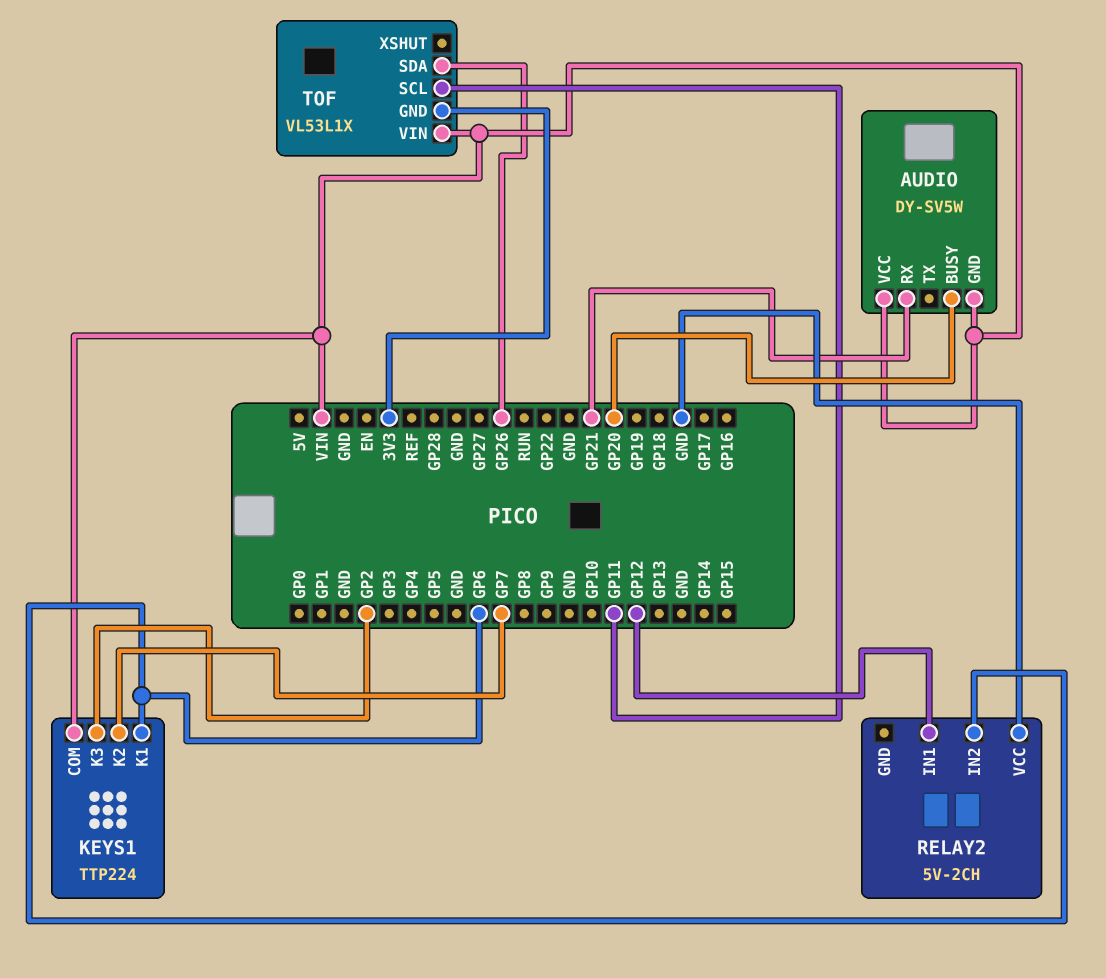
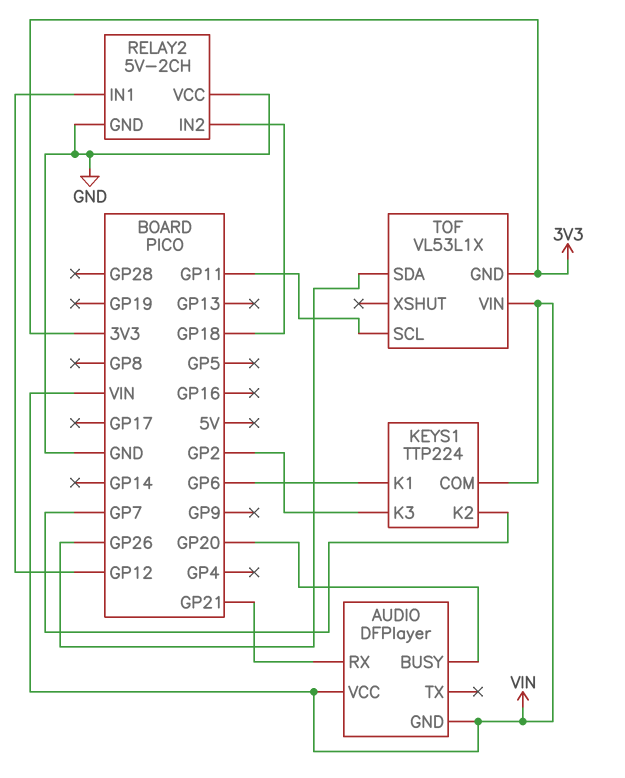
AUDIO: DY-SV5W -> DFPlayer
RELAY2 pin GND: none -> GND
RELAY2 pin IN2: GP6 -> GP18

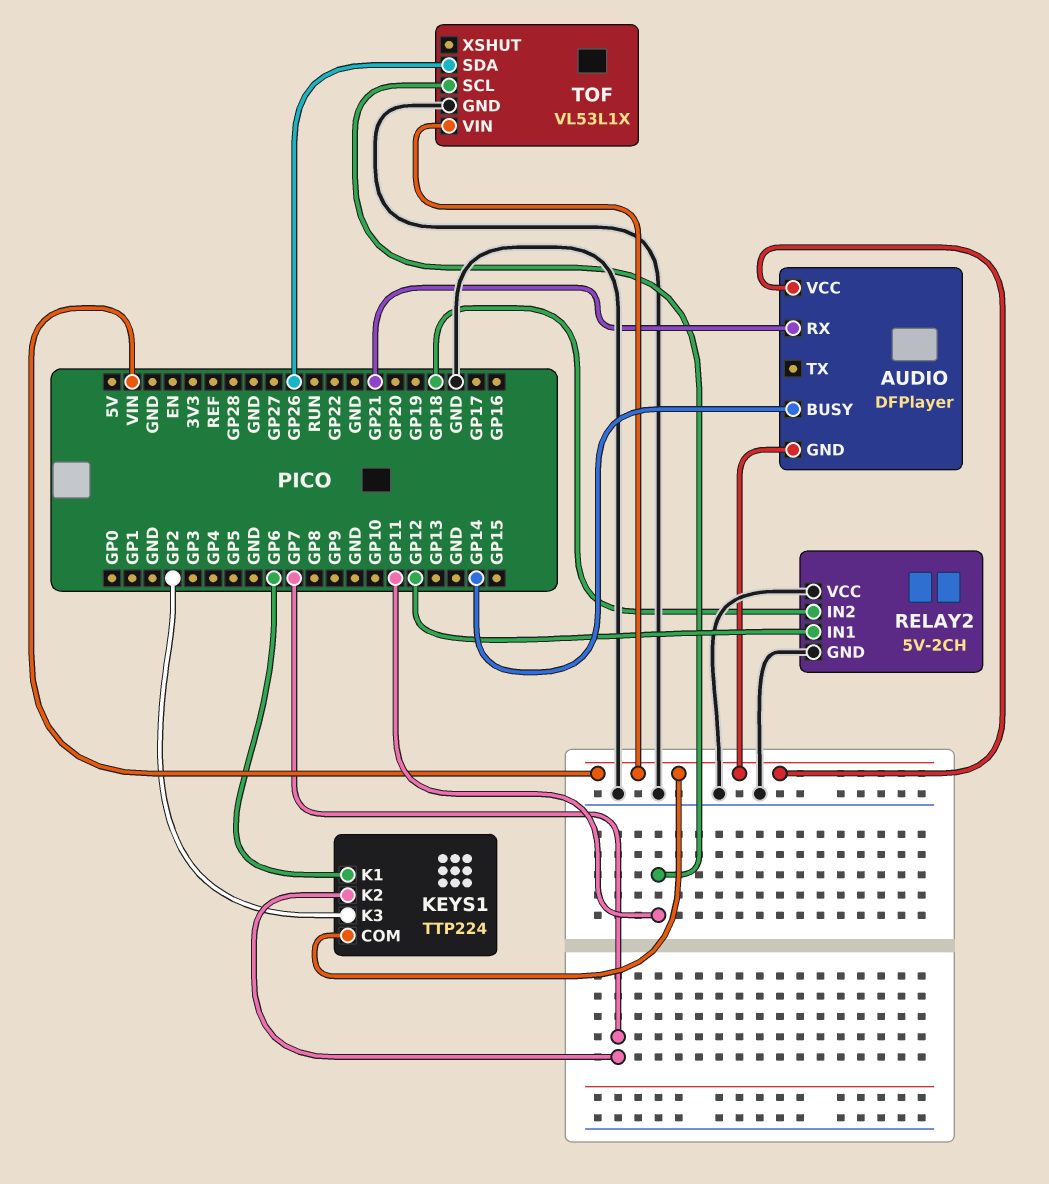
AUDIO pin BUSY: GP20 -> GP14
TOF pin GND: 3V3 -> GND

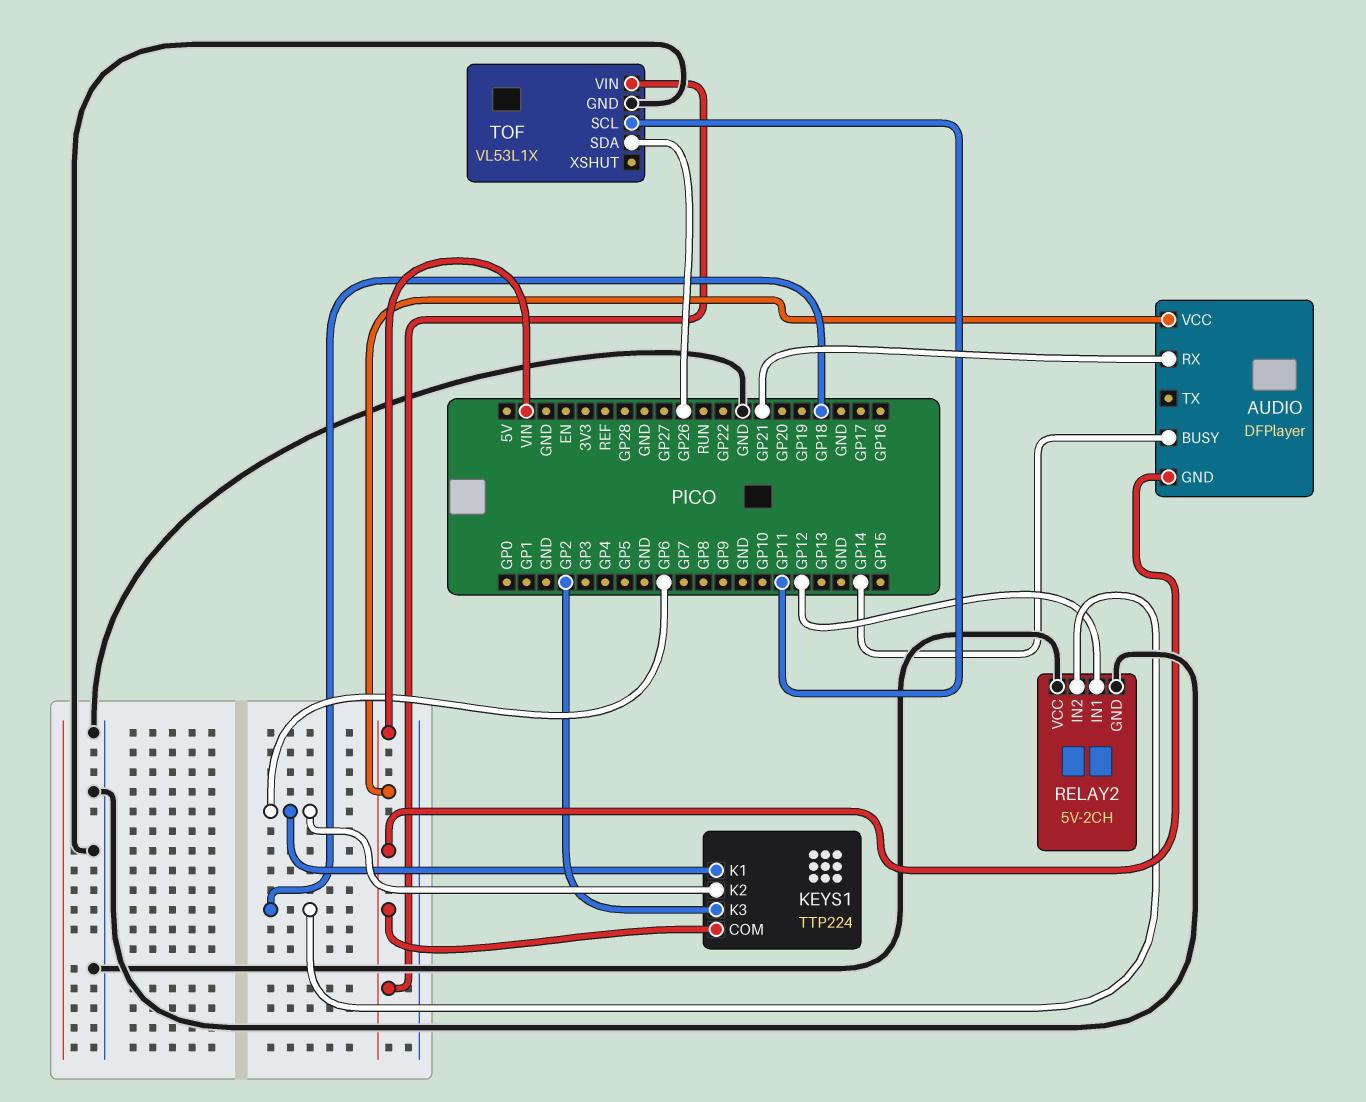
KEYS1 pin K2: GP7 -> GP6

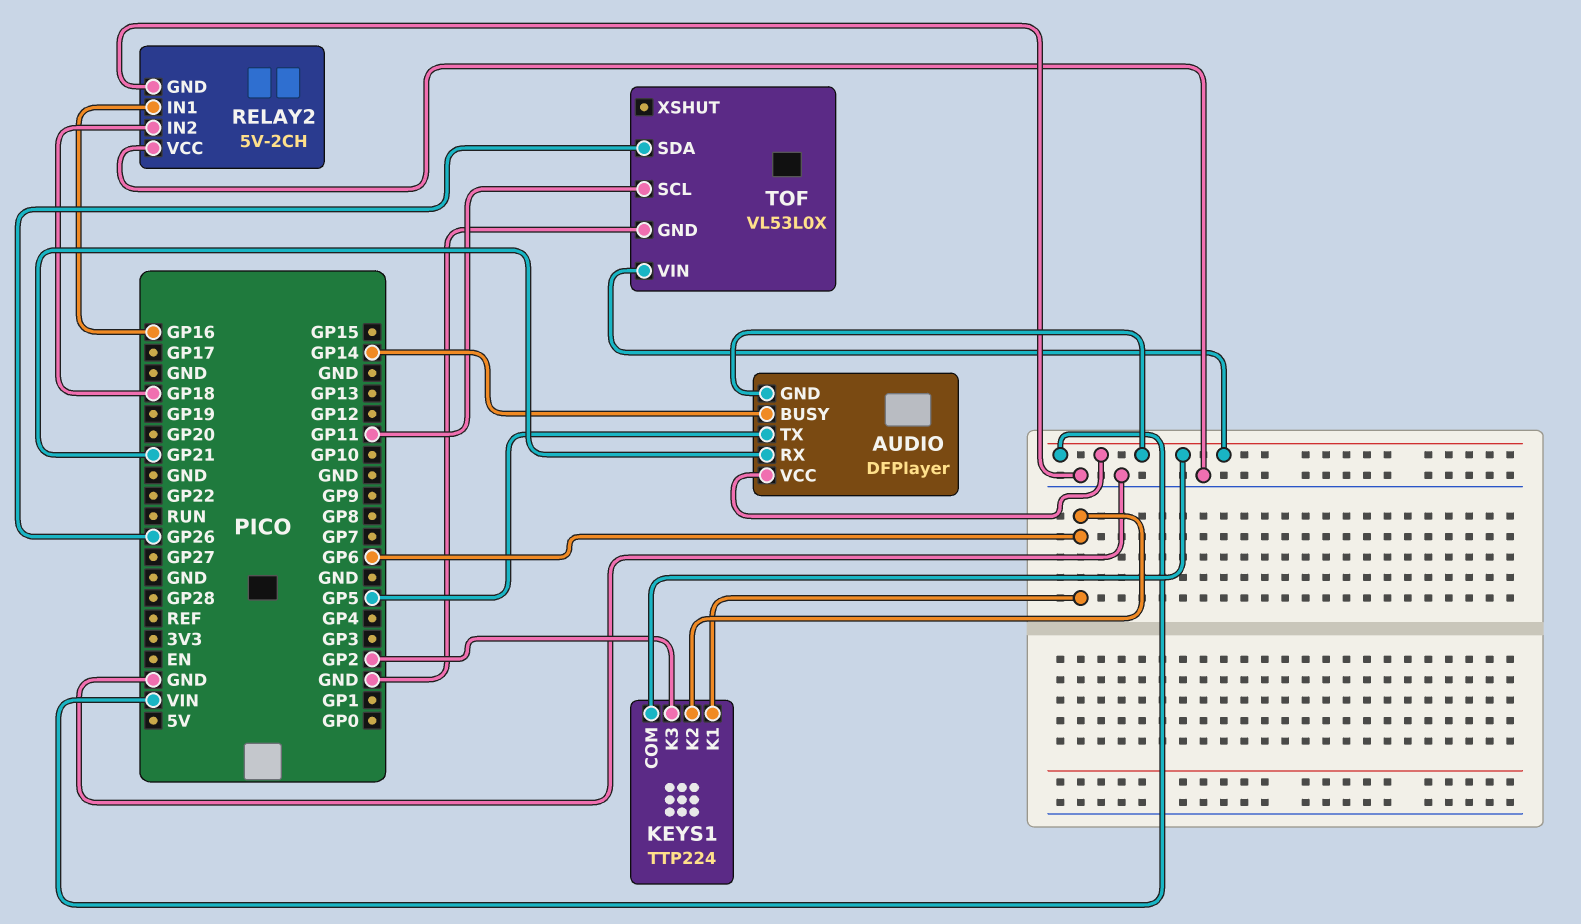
AUDIO pin TX: none -> GP5
RELAY2 pin IN1: GP12 -> GP16
TOF: VL53L1X -> VL53L0X

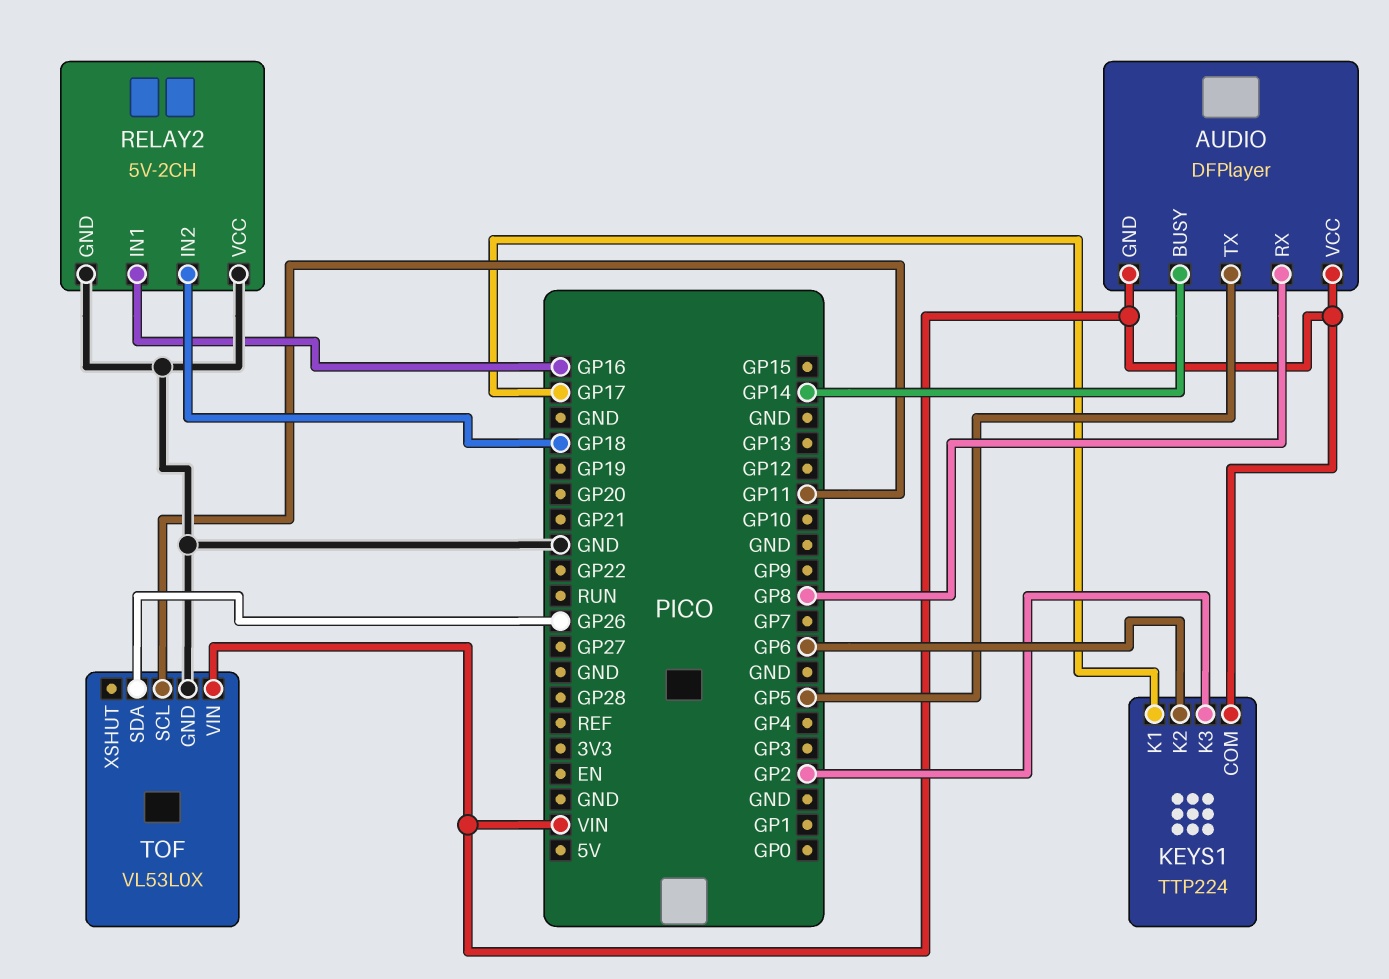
AUDIO pin RX: GP21 -> GP8
KEYS1 pin K1: GP6 -> GP17

